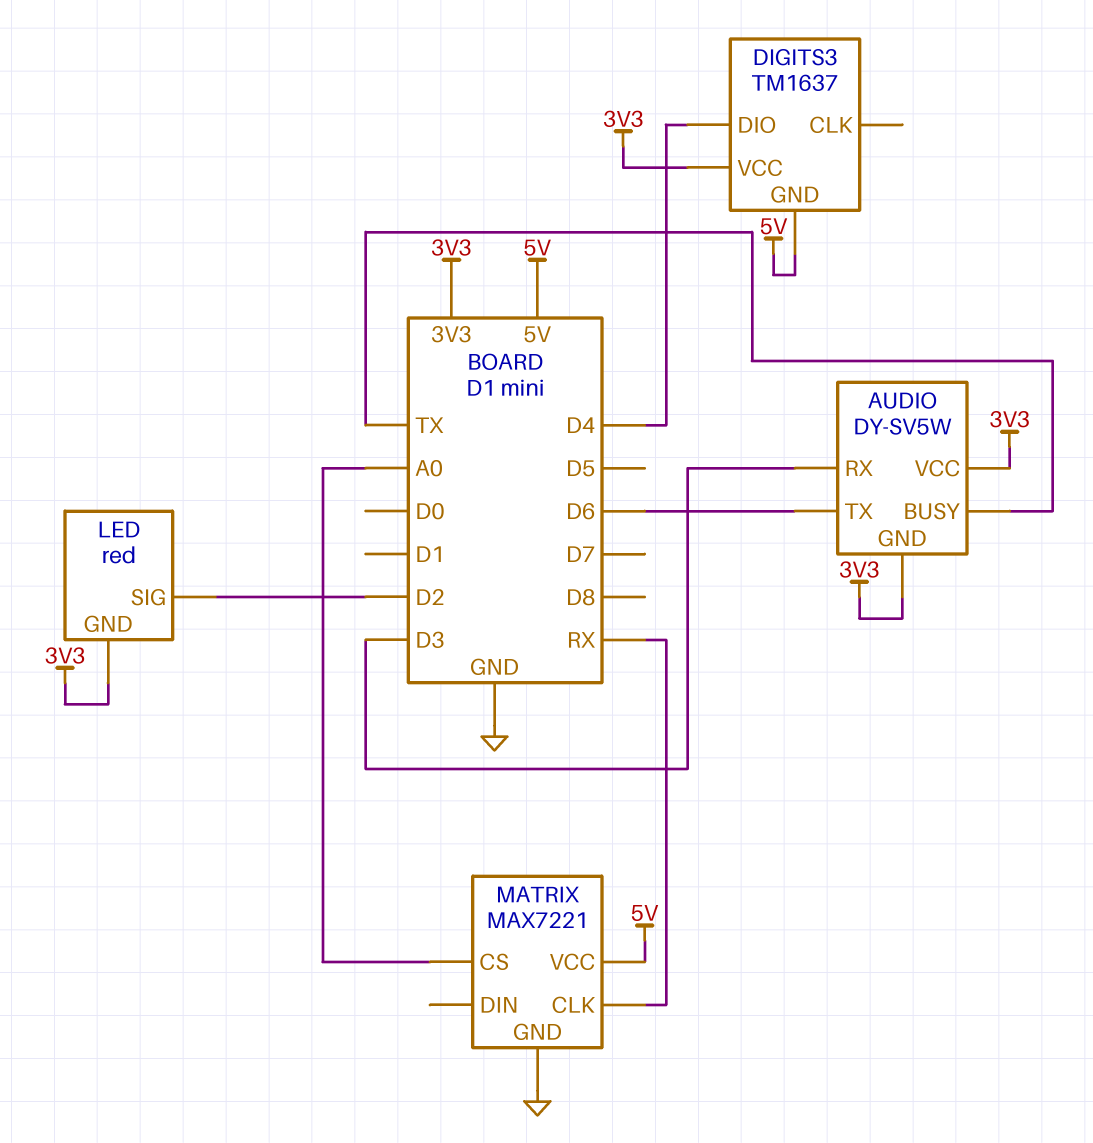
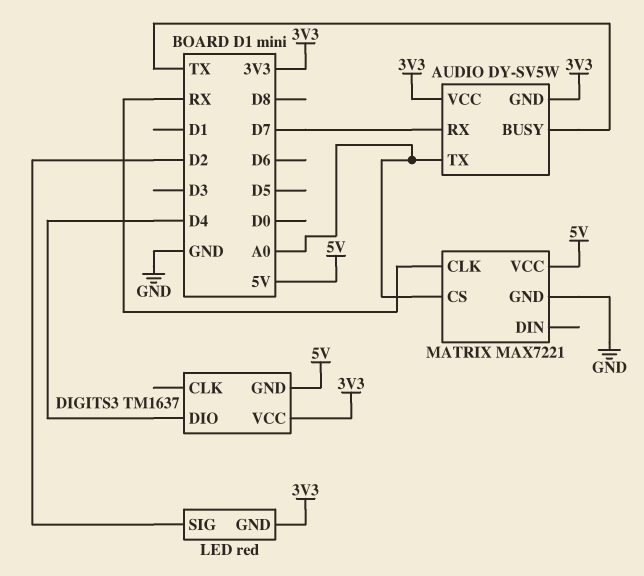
AUDIO pin RX: D3 -> D7
AUDIO pin TX: D6 -> A0

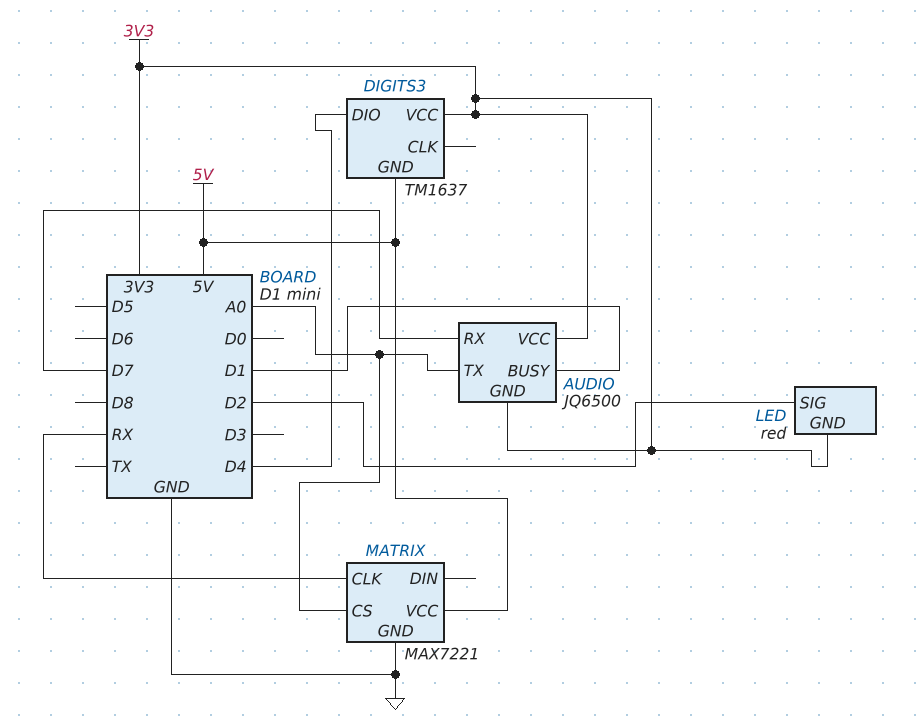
AUDIO: DY-SV5W -> JQ6500
AUDIO pin BUSY: TX -> D1

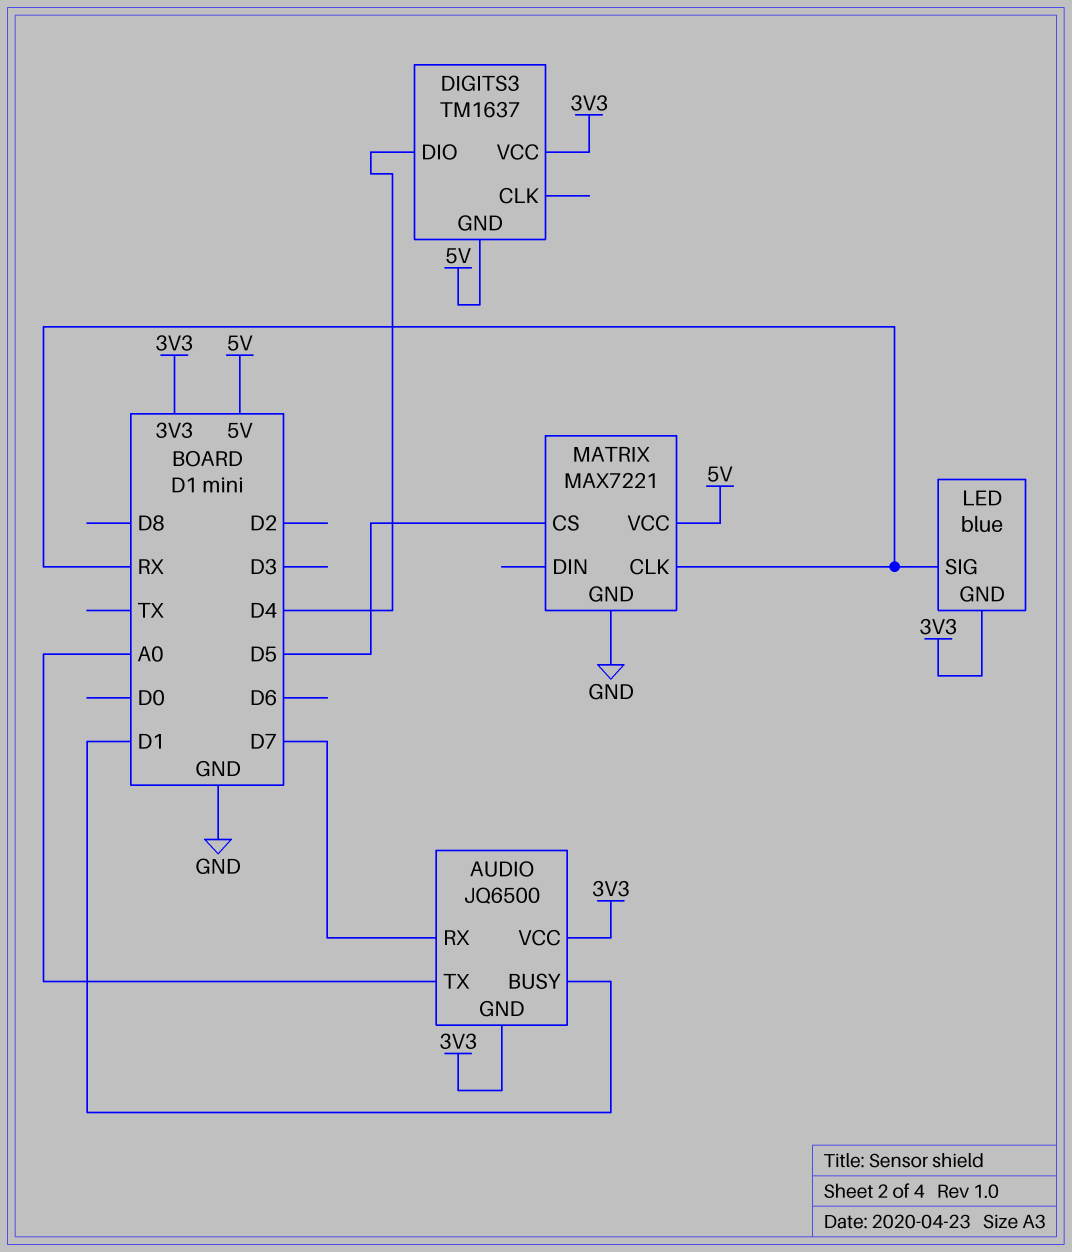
LED: red -> blue
LED pin SIG: D2 -> RX
MATRIX pin CS: A0 -> D5

